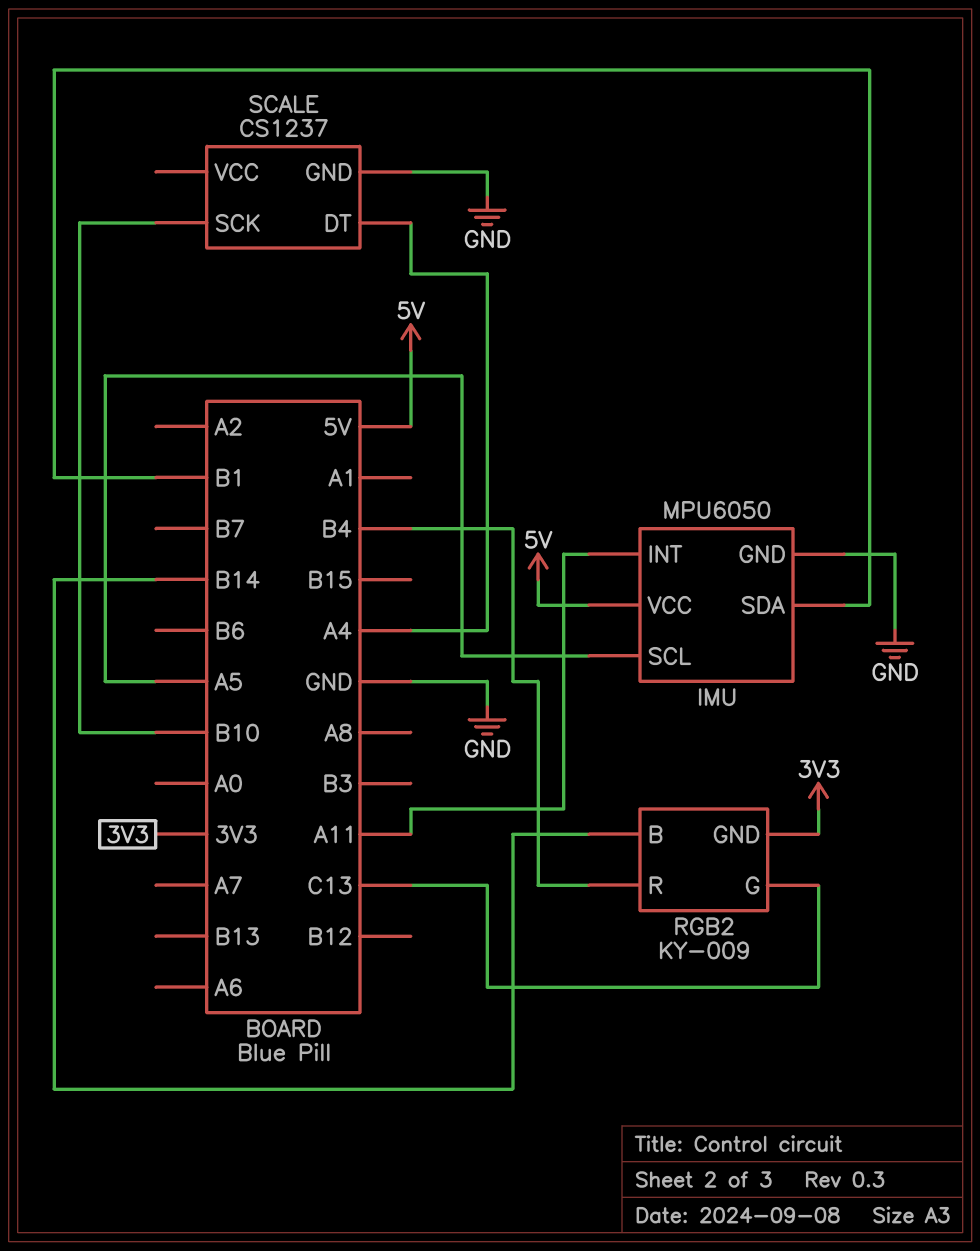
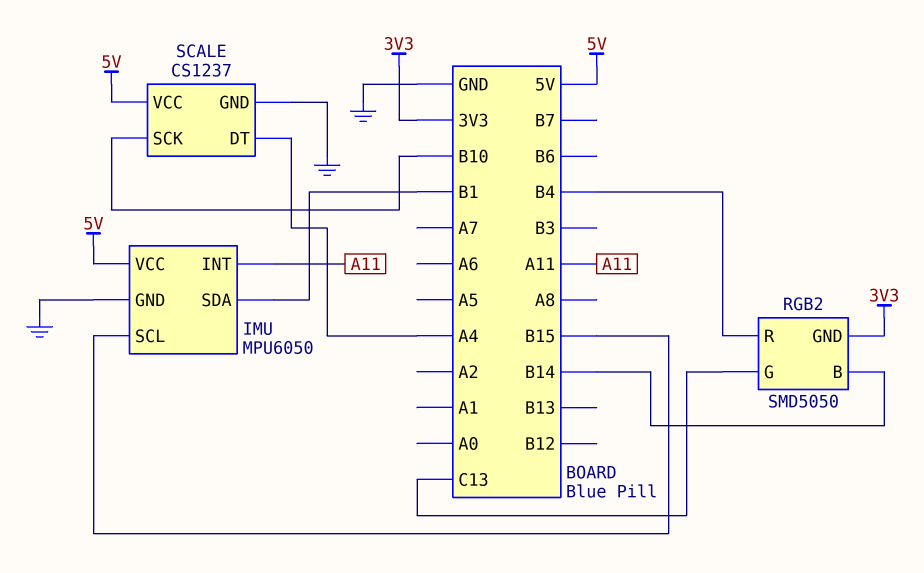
IMU pin SCL: A5 -> B15
RGB2: KY-009 -> SMD5050
SCALE pin VCC: none -> 5V

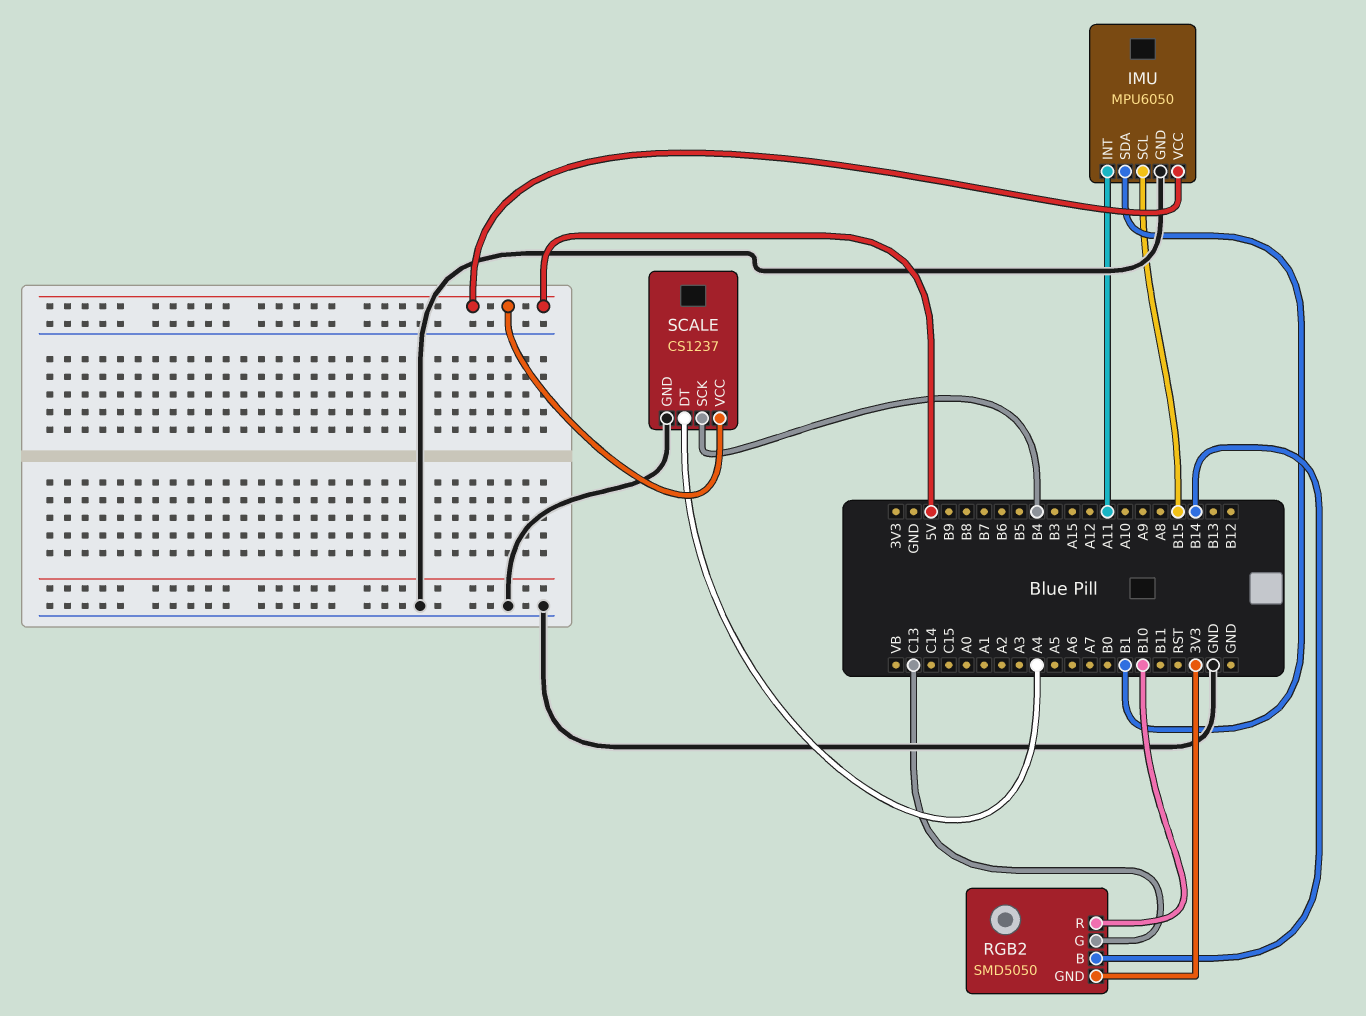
RGB2 pin R: B4 -> B10
SCALE pin SCK: B10 -> B4

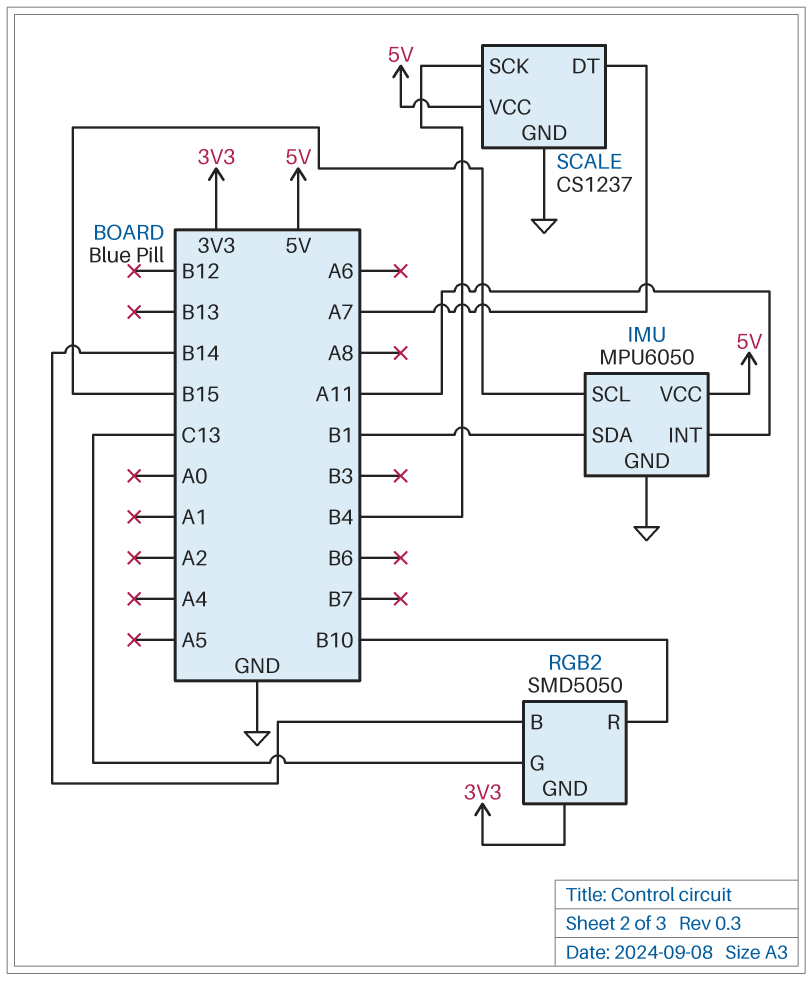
SCALE pin DT: A4 -> A7

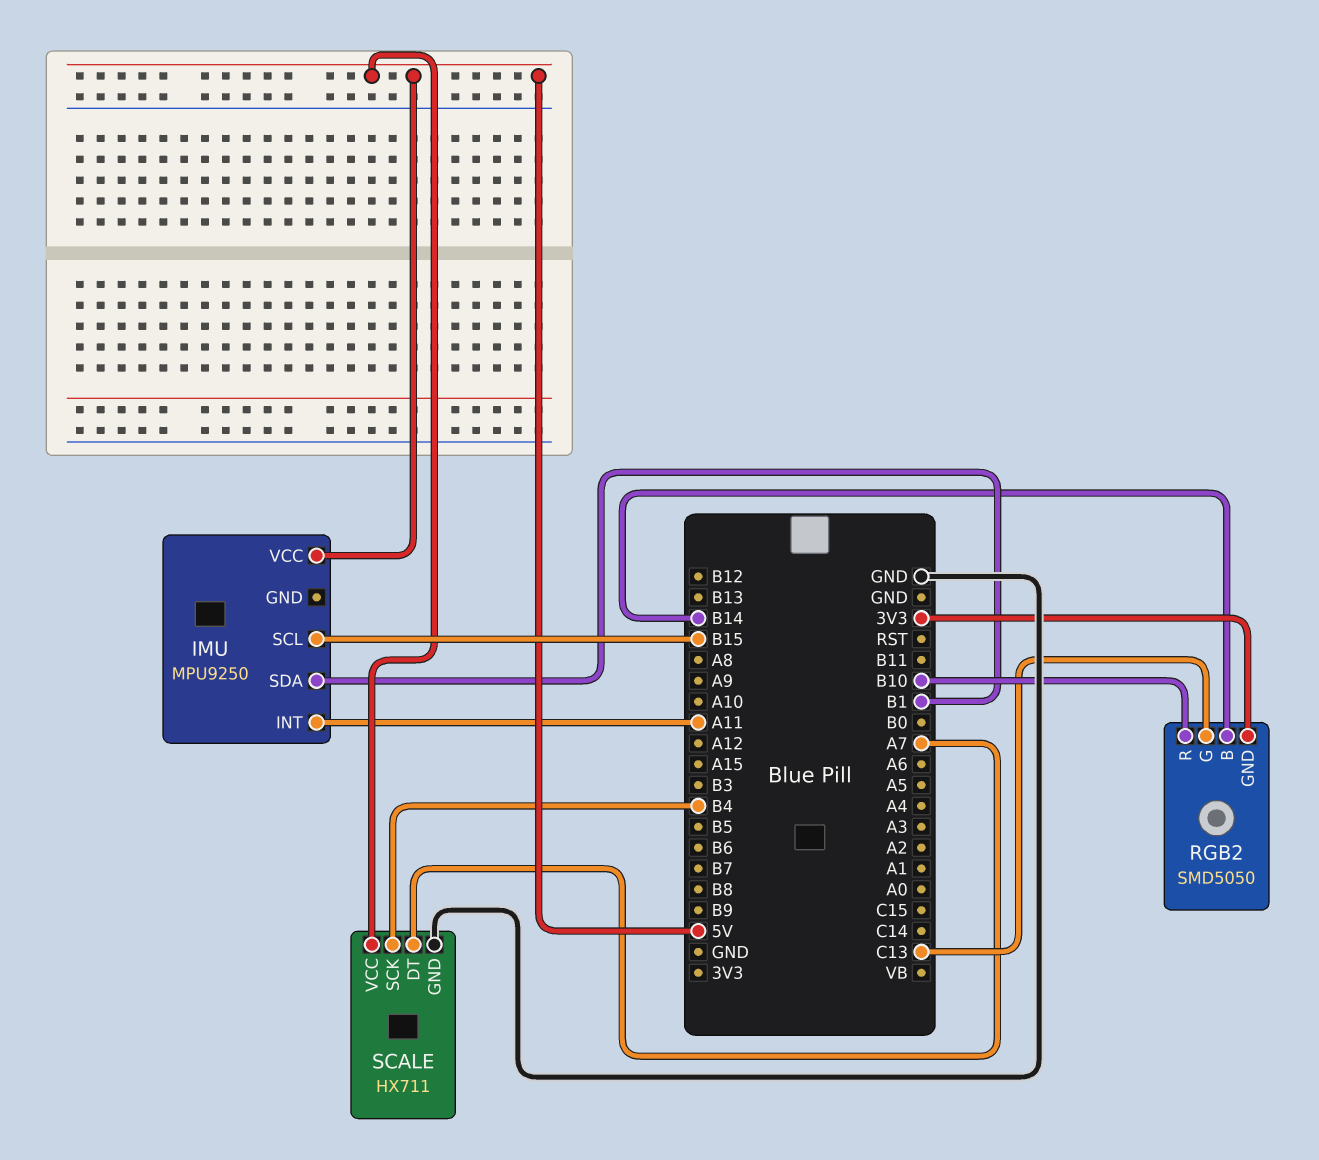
IMU: MPU6050 -> MPU9250
IMU pin GND: GND -> none
SCALE: CS1237 -> HX711

